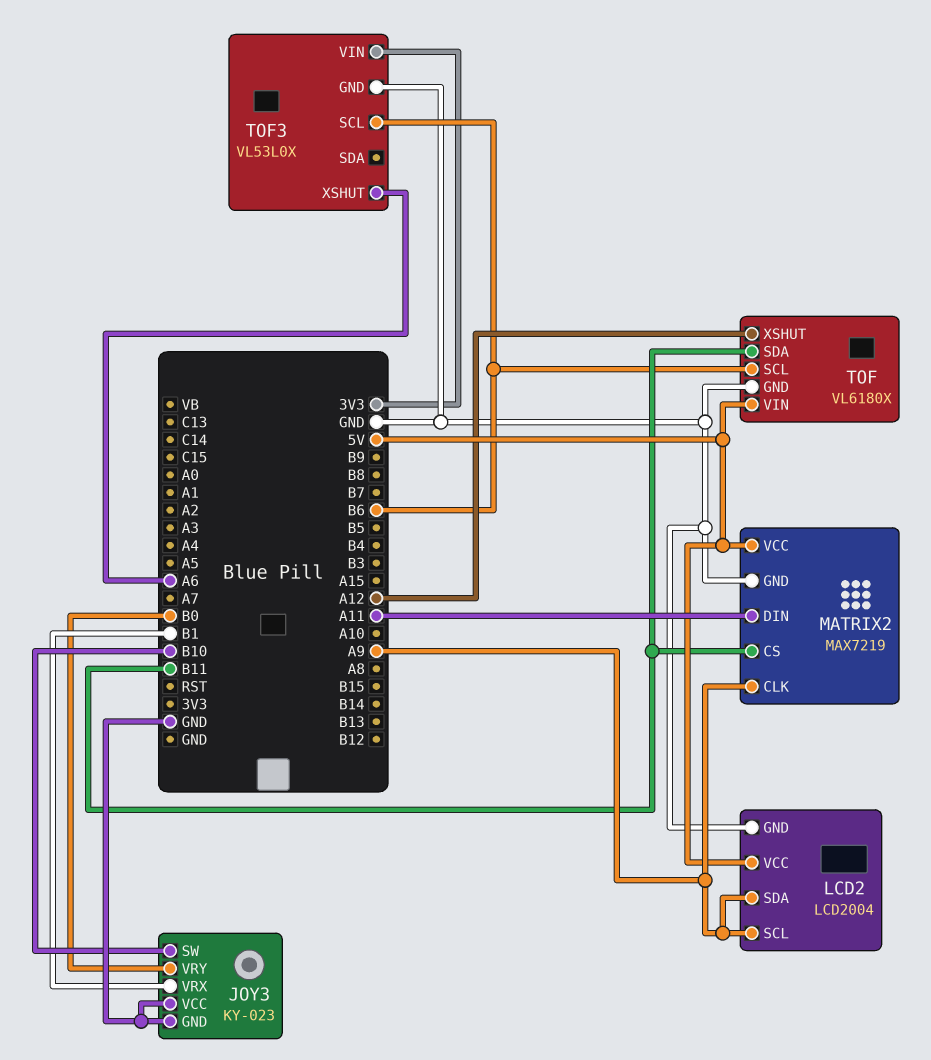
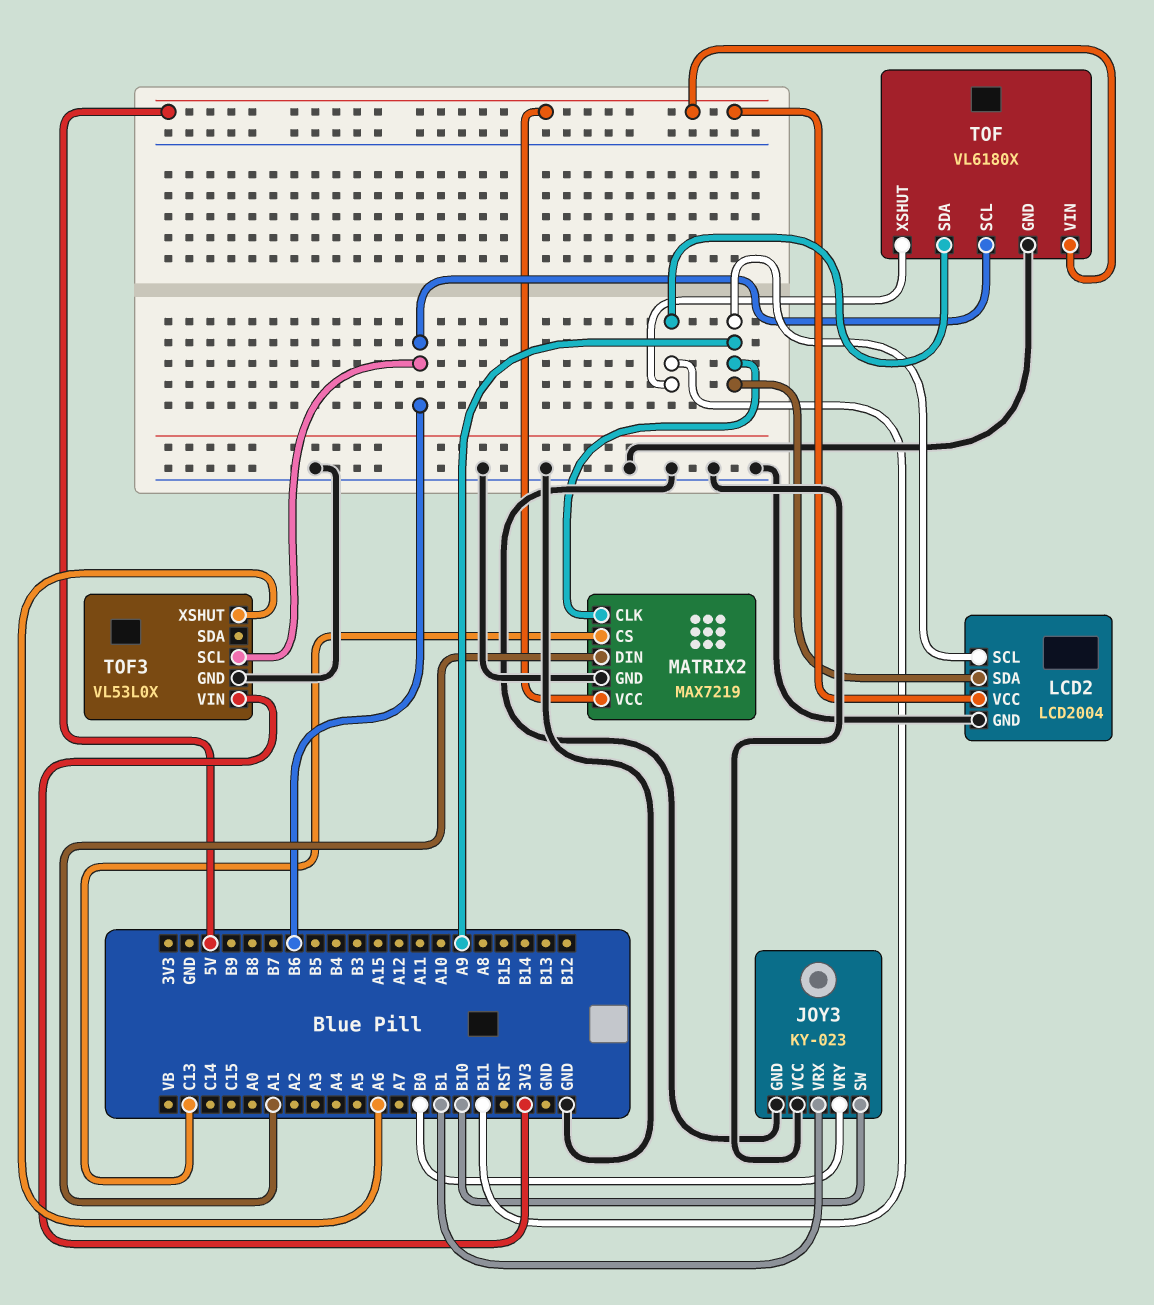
MATRIX2 pin CS: B11 -> C13
MATRIX2 pin DIN: A11 -> A1
TOF pin XSHUT: A12 -> B11

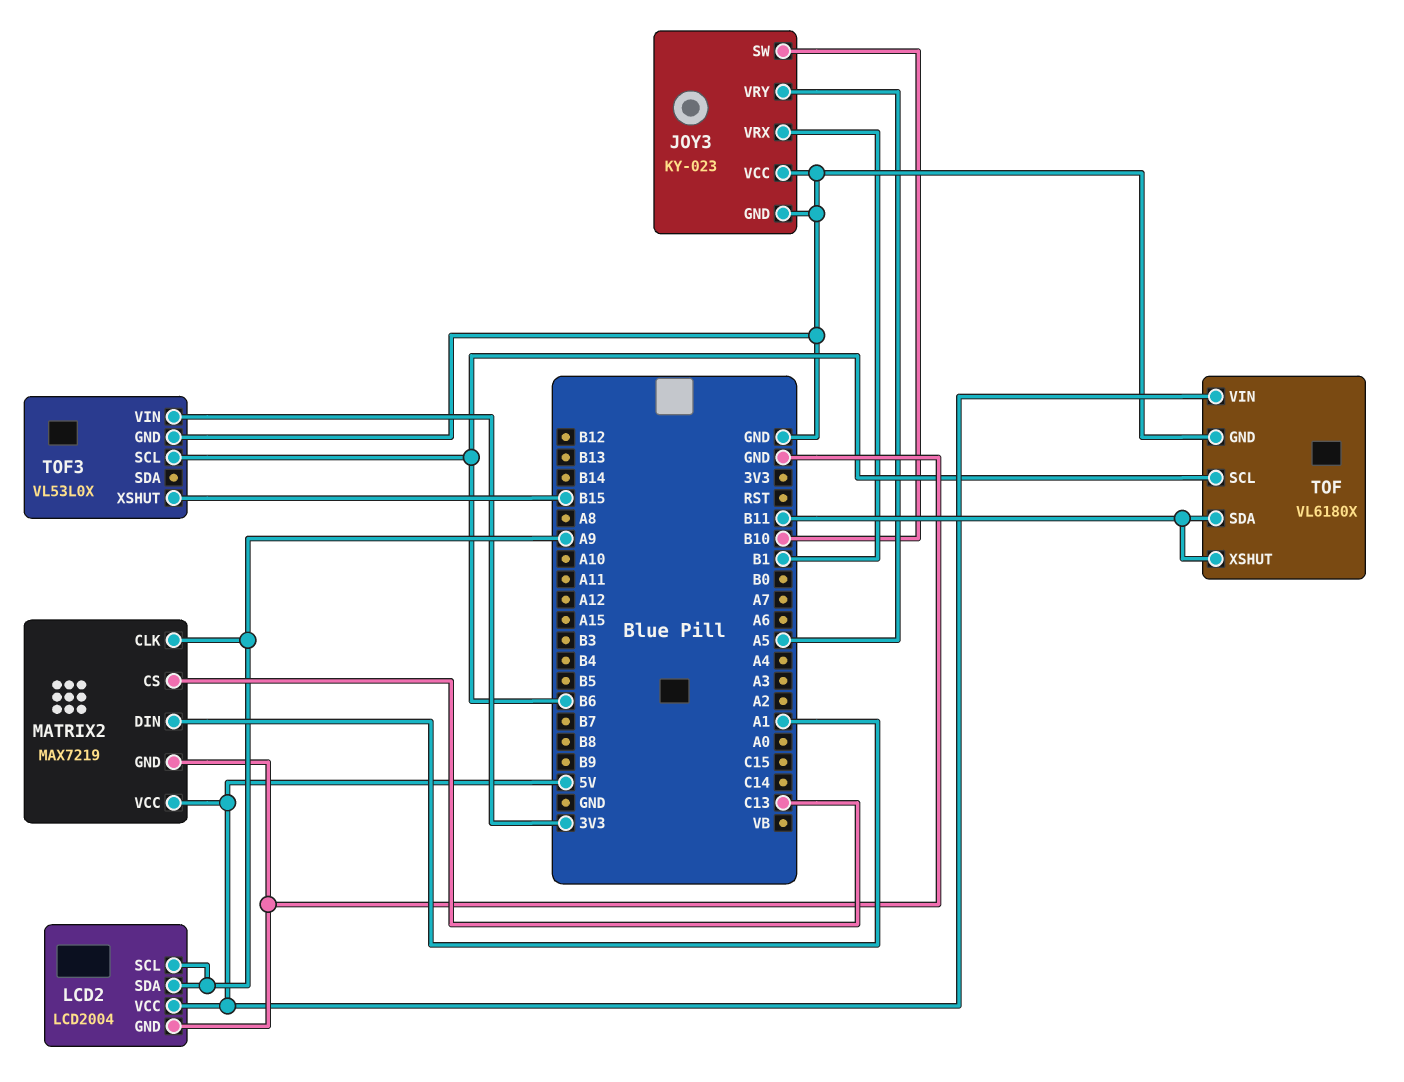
JOY3 pin VRY: B0 -> A5
TOF3 pin XSHUT: A6 -> B15

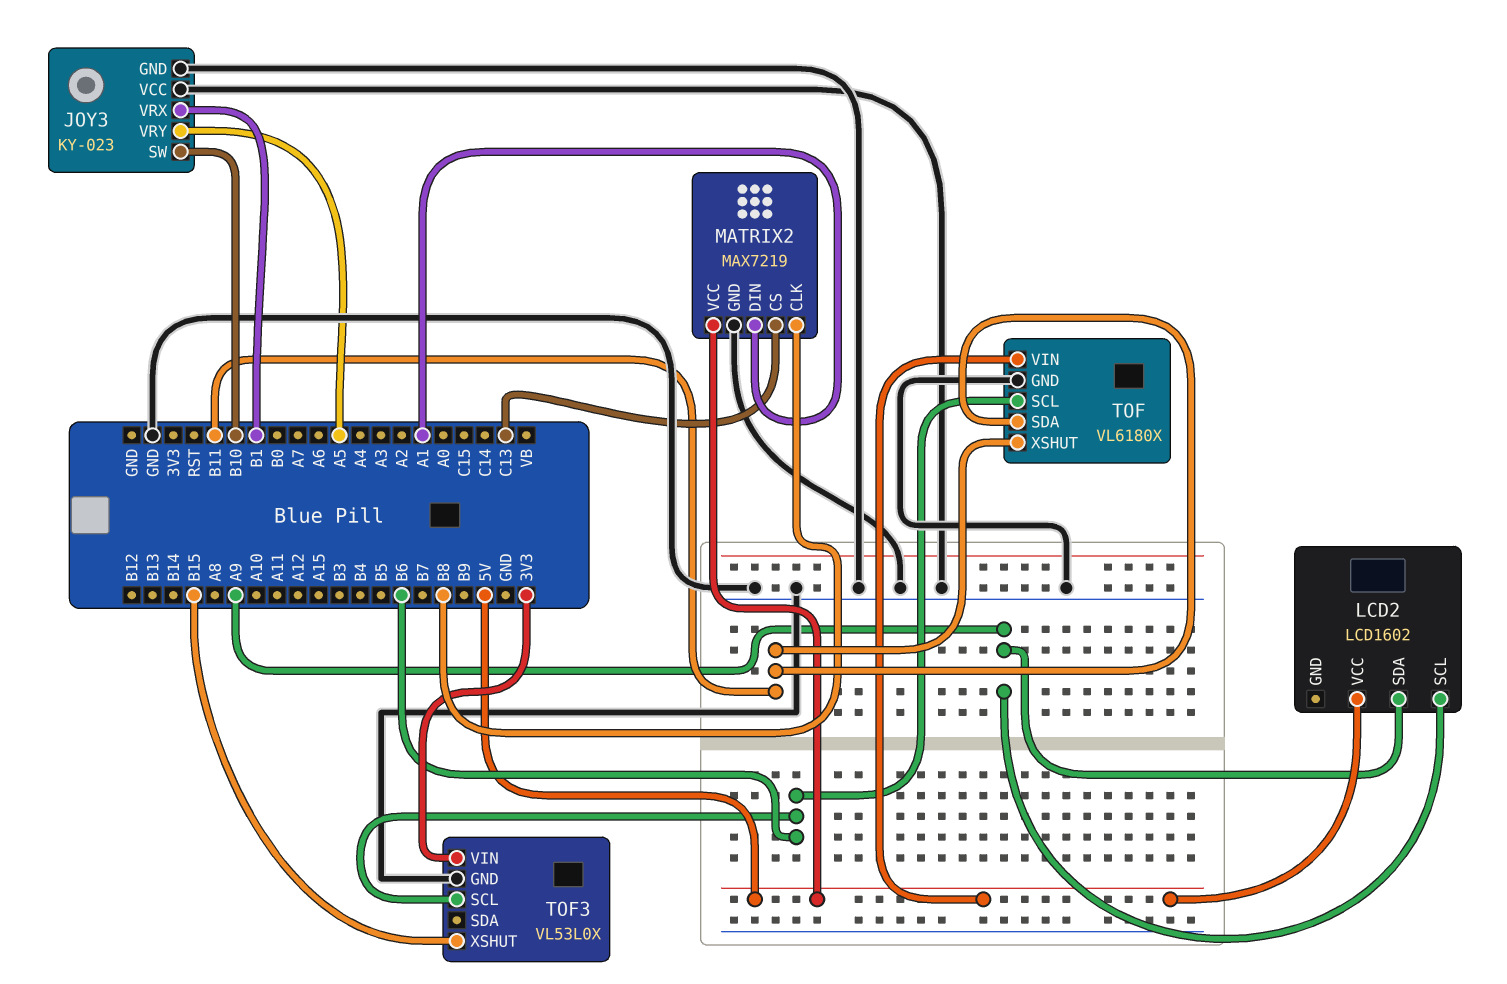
LCD2: LCD2004 -> LCD1602
LCD2 pin GND: GND -> none
MATRIX2 pin CLK: A9 -> B8

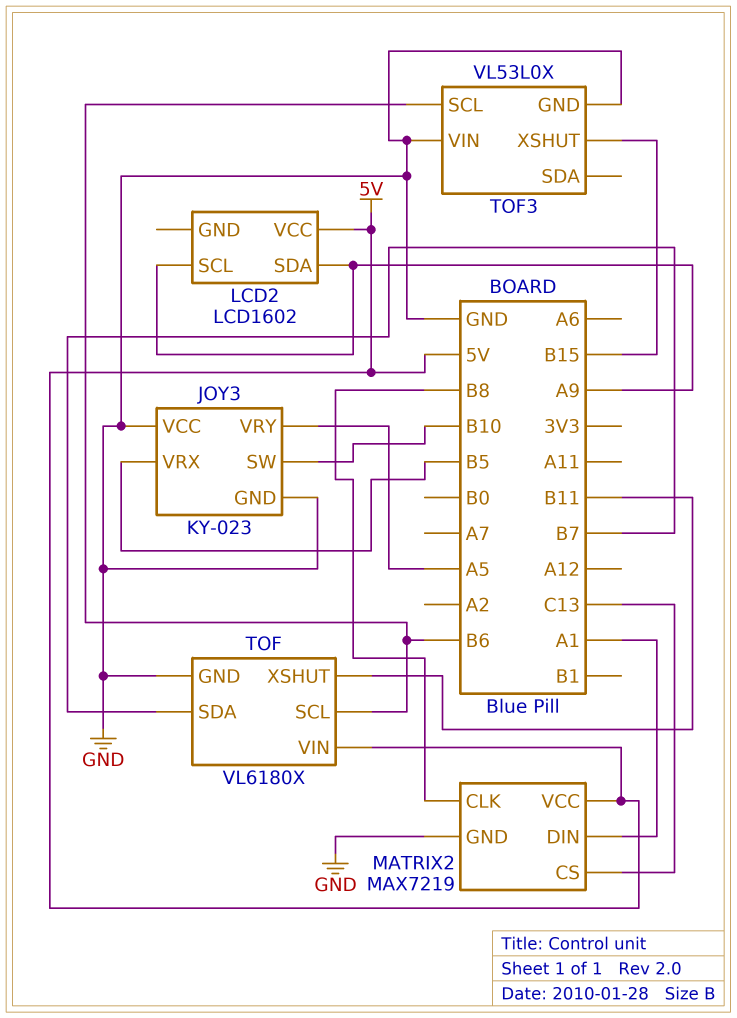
JOY3 pin VRX: B1 -> B5
TOF pin SDA: B11 -> B7
TOF3 pin VIN: 3V3 -> GND

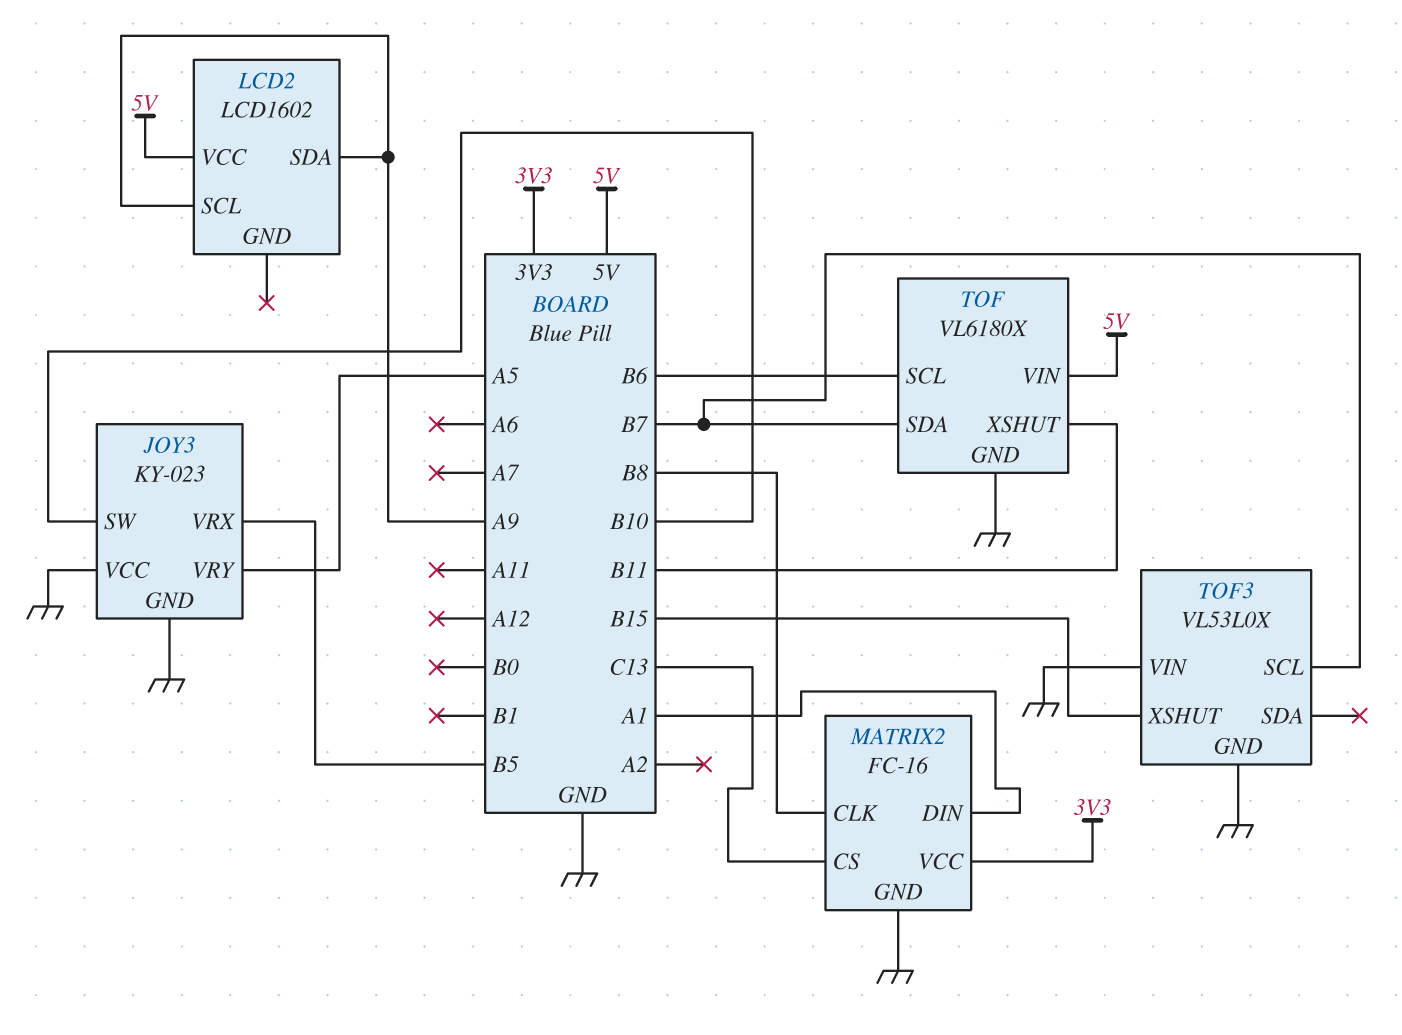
MATRIX2: MAX7219 -> FC-16
MATRIX2 pin VCC: 5V -> 3V3
TOF3 pin SCL: B6 -> B7

